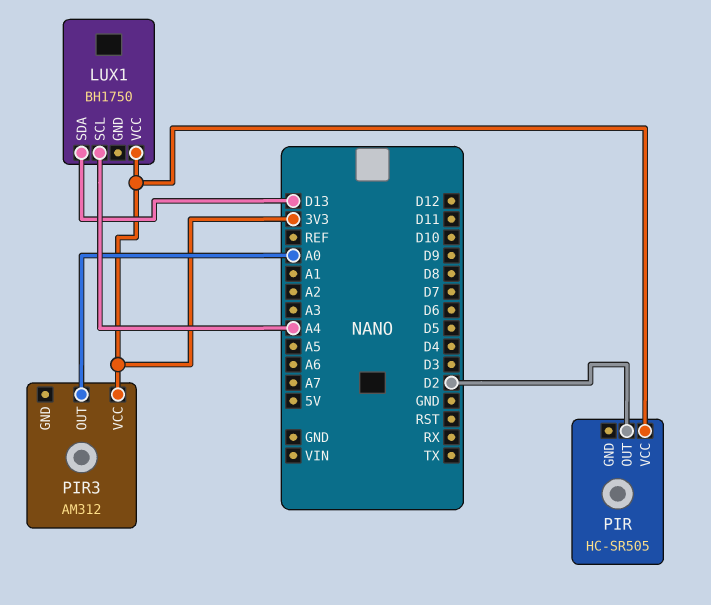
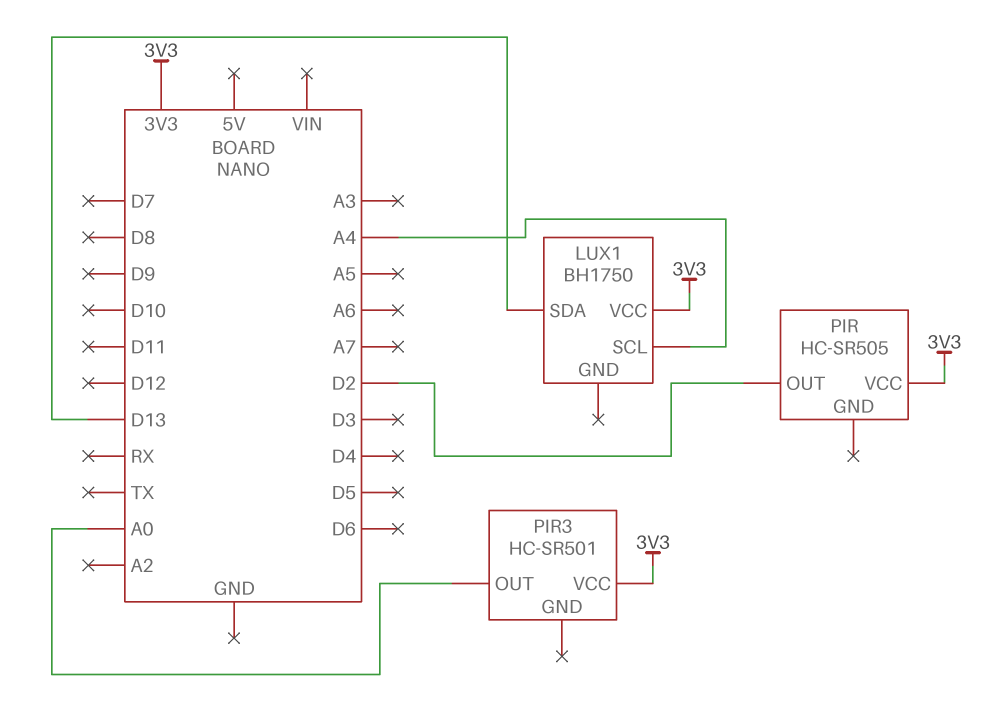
PIR3: AM312 -> HC-SR501

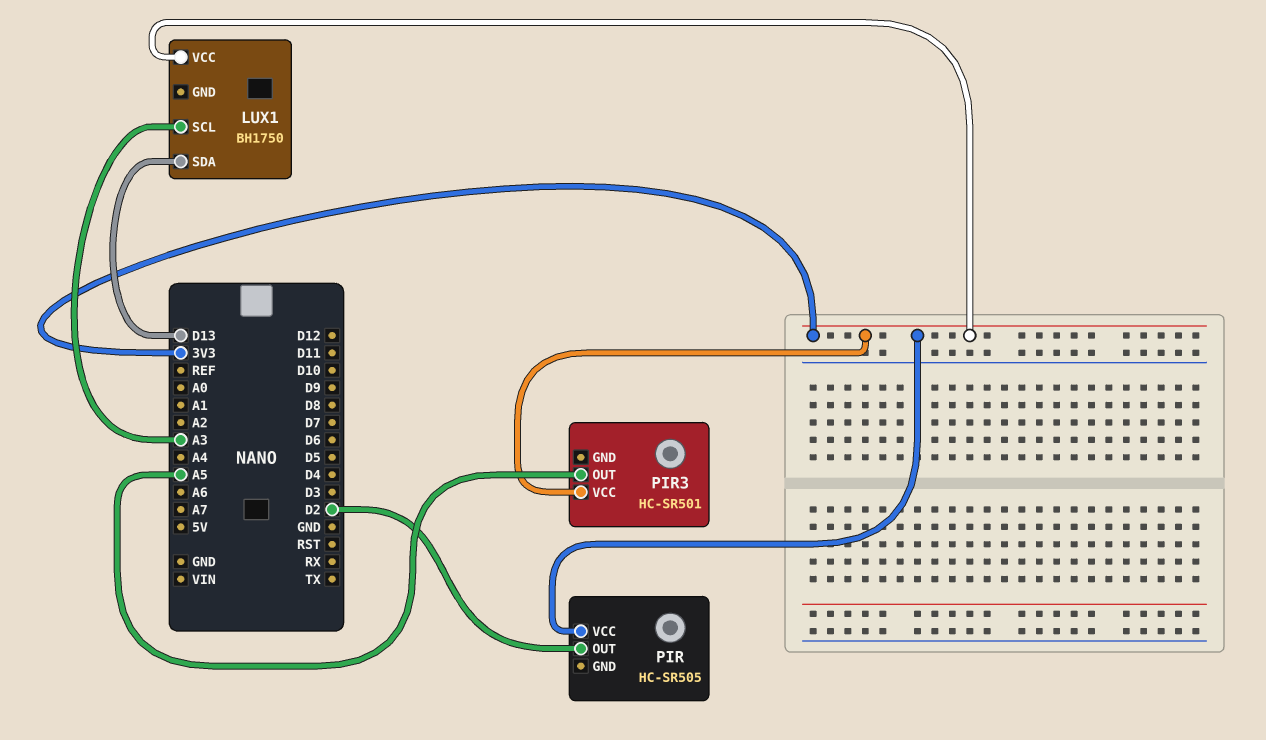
LUX1 pin SCL: A4 -> A3
PIR3 pin OUT: A0 -> A5

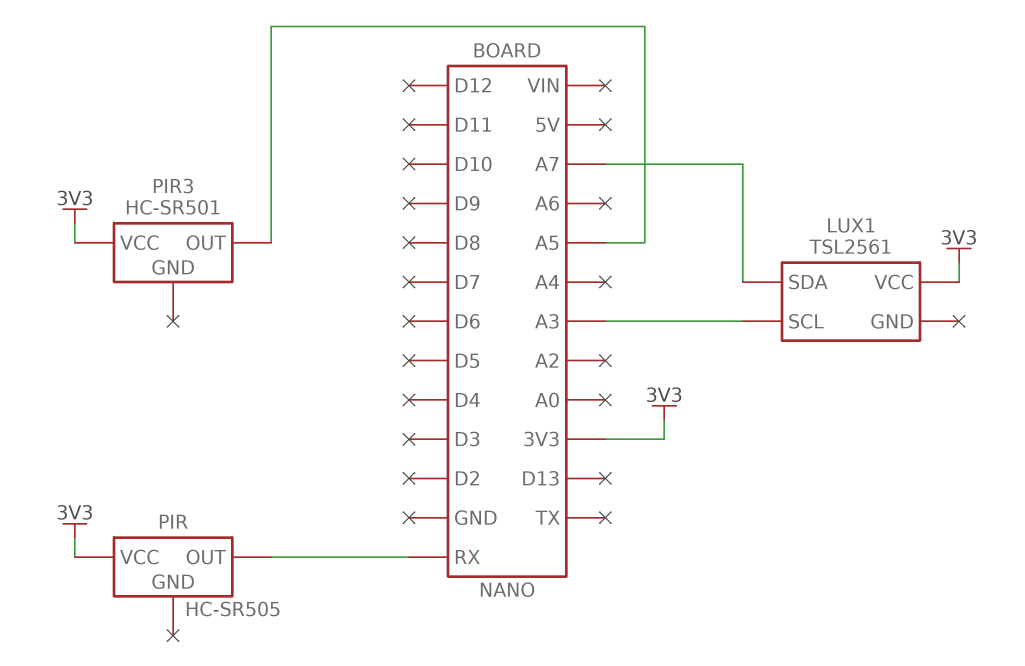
LUX1: BH1750 -> TSL2561
LUX1 pin SDA: D13 -> A7
PIR pin OUT: D2 -> RX

